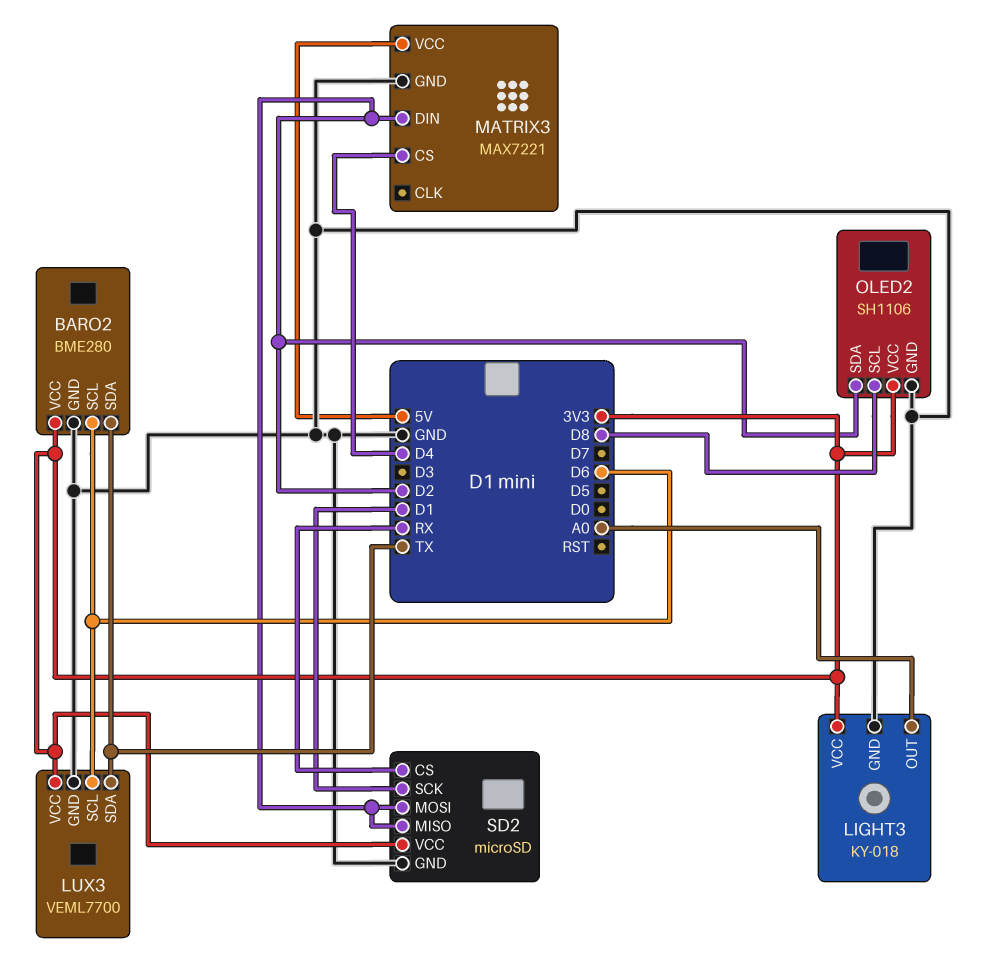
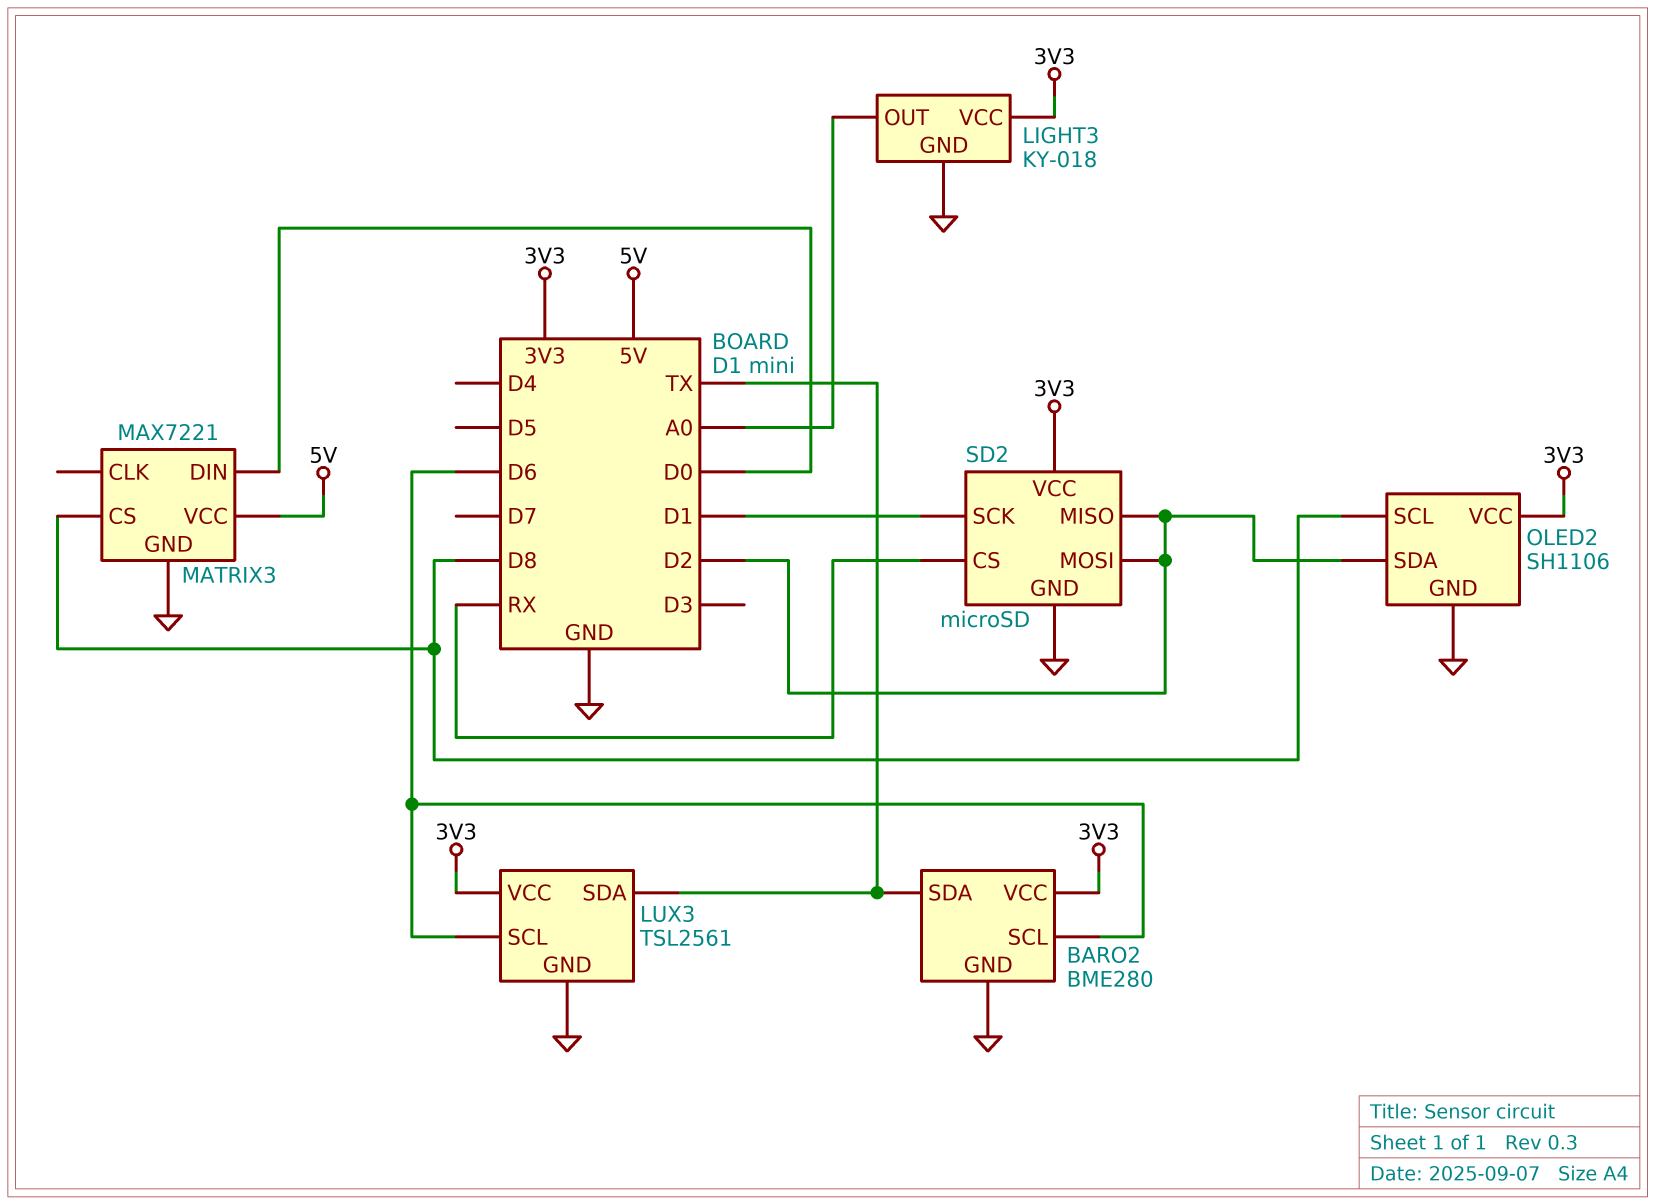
LUX3: VEML7700 -> TSL2561
MATRIX3 pin CS: D4 -> D8
MATRIX3 pin DIN: D2 -> D0

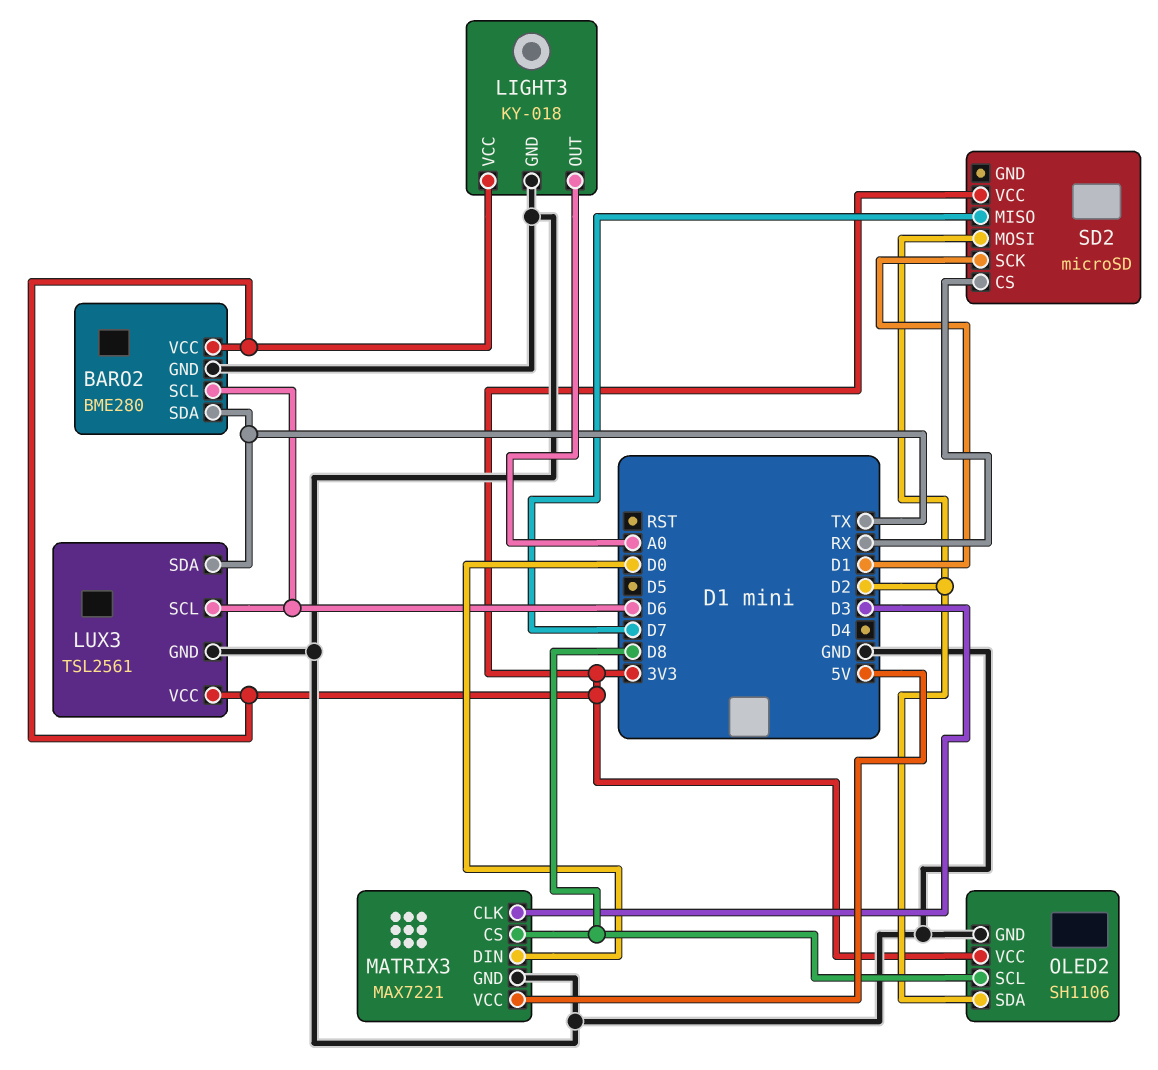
MATRIX3 pin CLK: none -> D3
SD2 pin GND: GND -> none
SD2 pin MISO: D2 -> D7

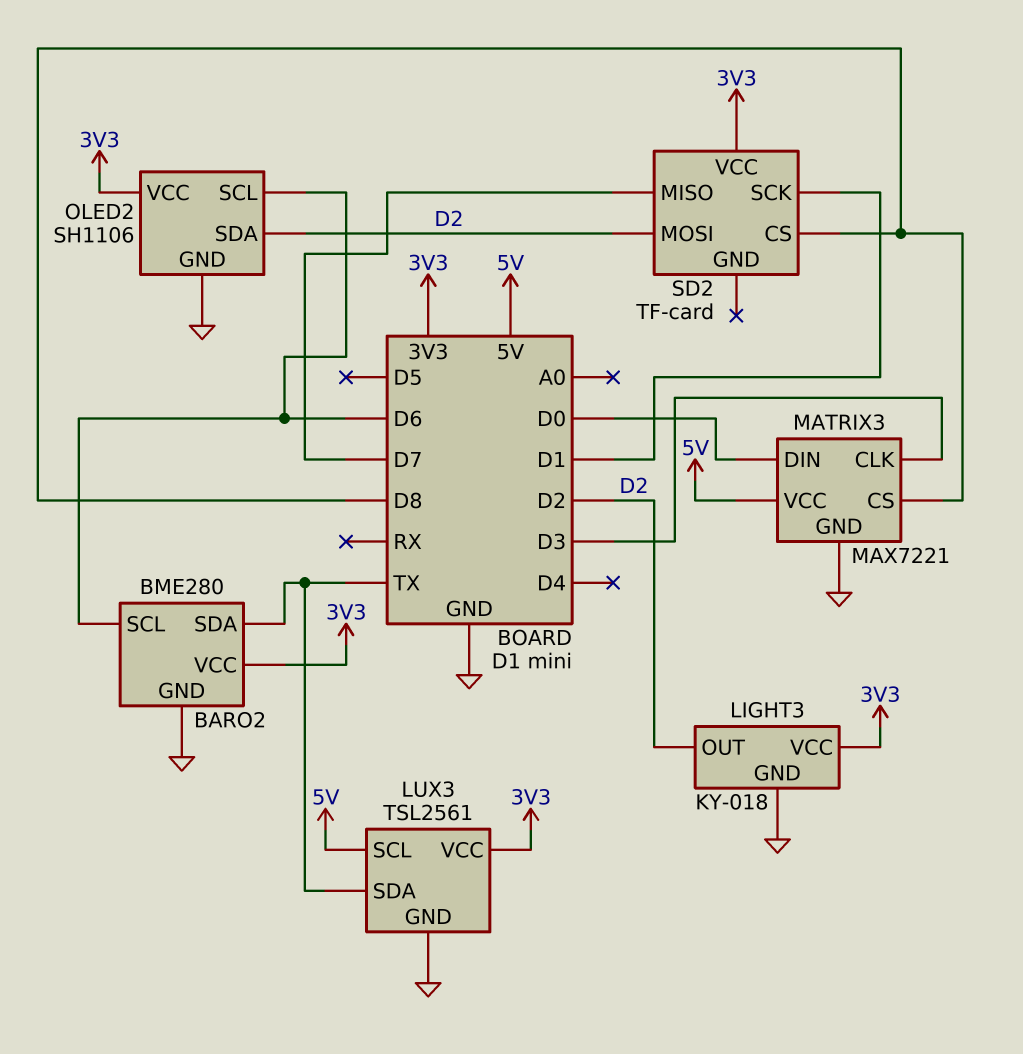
LIGHT3 pin OUT: A0 -> D2
LUX3 pin SCL: D6 -> 5V
OLED2 pin SCL: D8 -> D6
SD2: microSD -> TF-card
SD2 pin CS: RX -> D8

